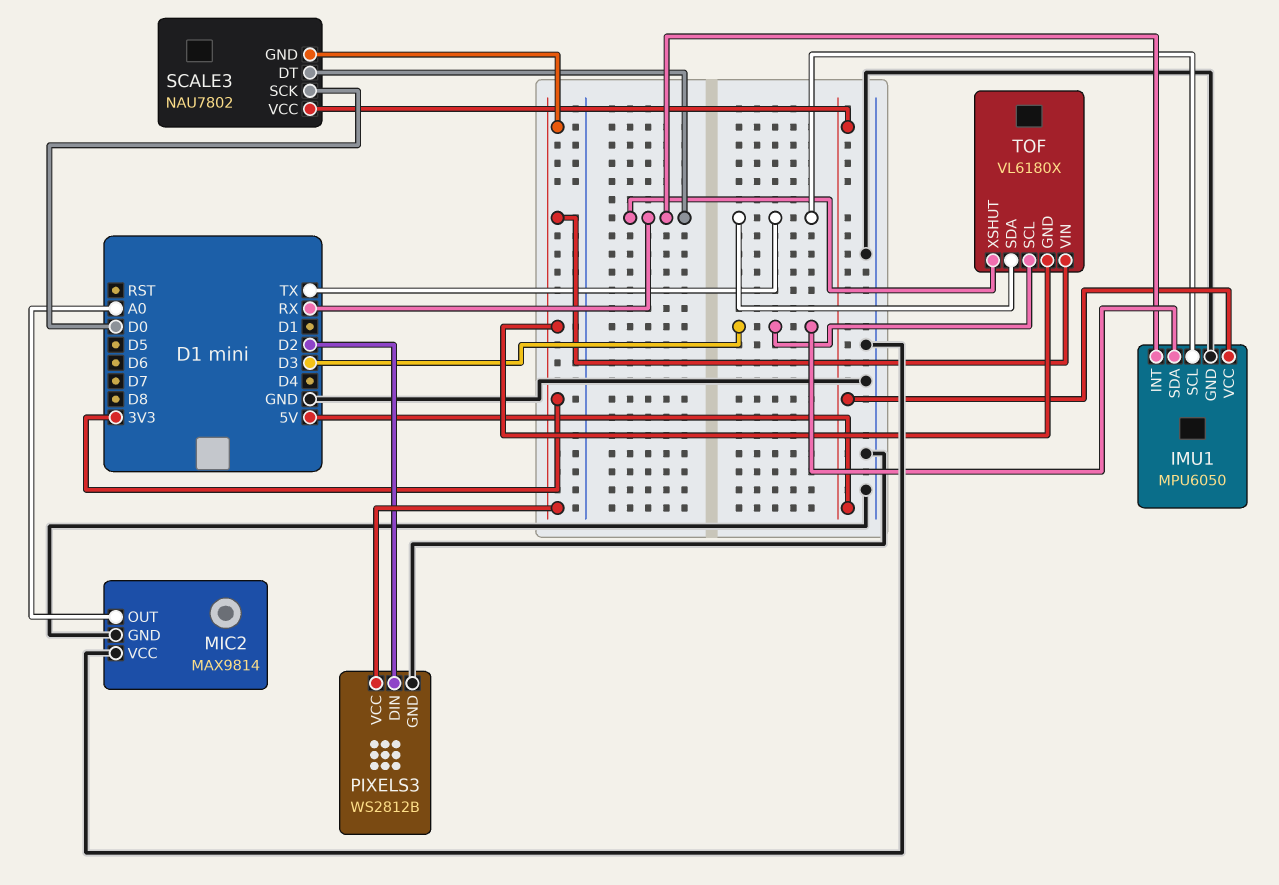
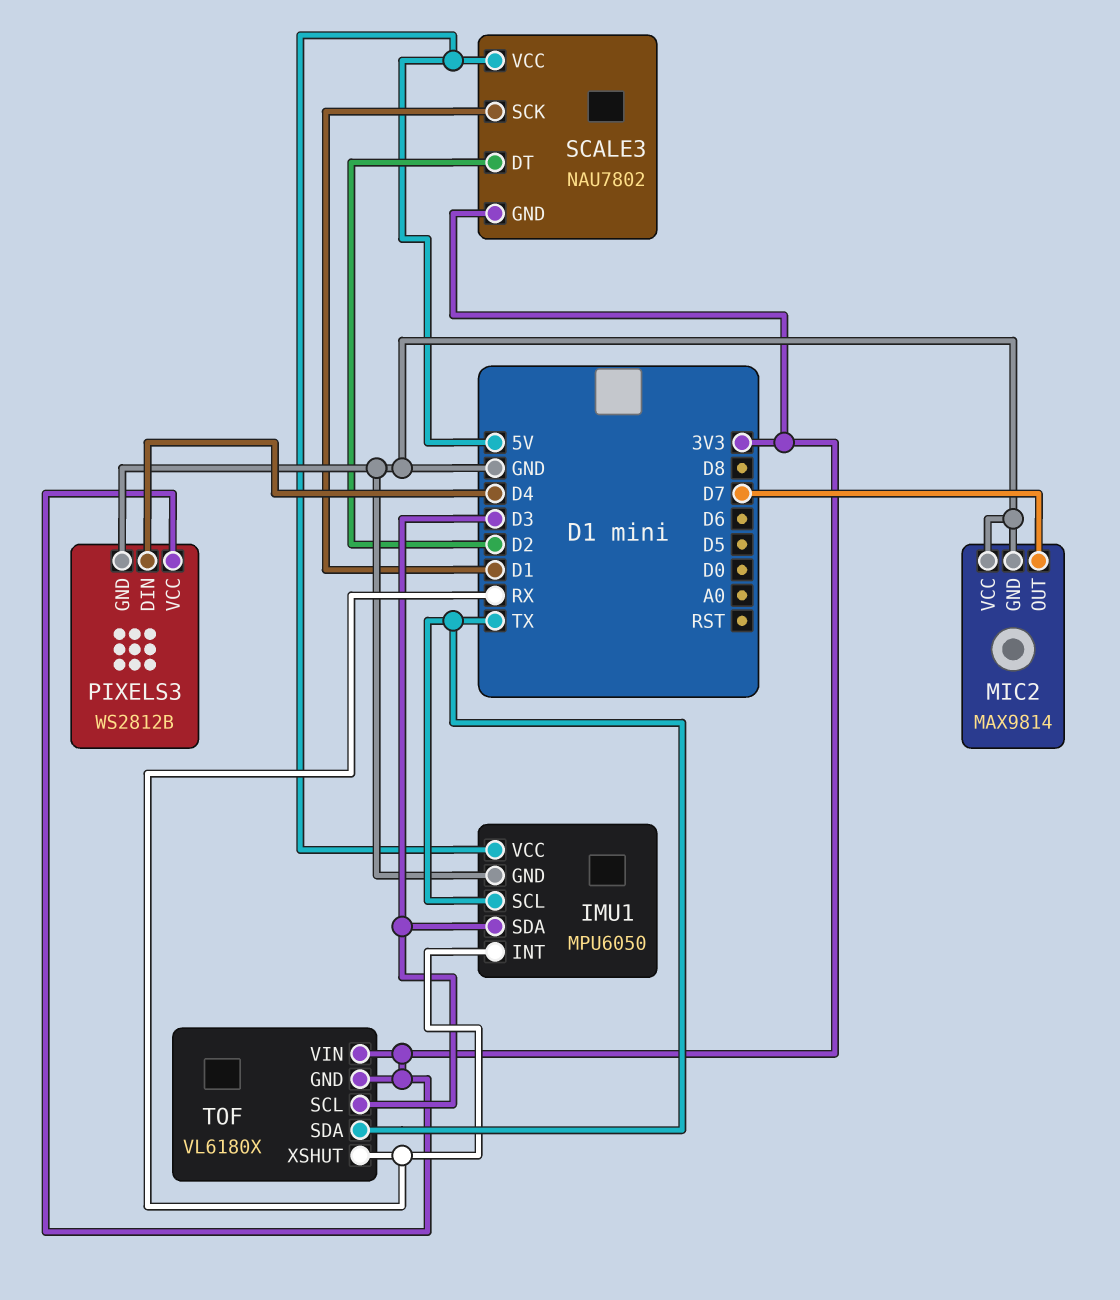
MIC2 pin OUT: A0 -> D7
PIXELS3 pin DIN: D2 -> D4
SCALE3 pin DT: RX -> D2
SCALE3 pin SCK: D0 -> D1

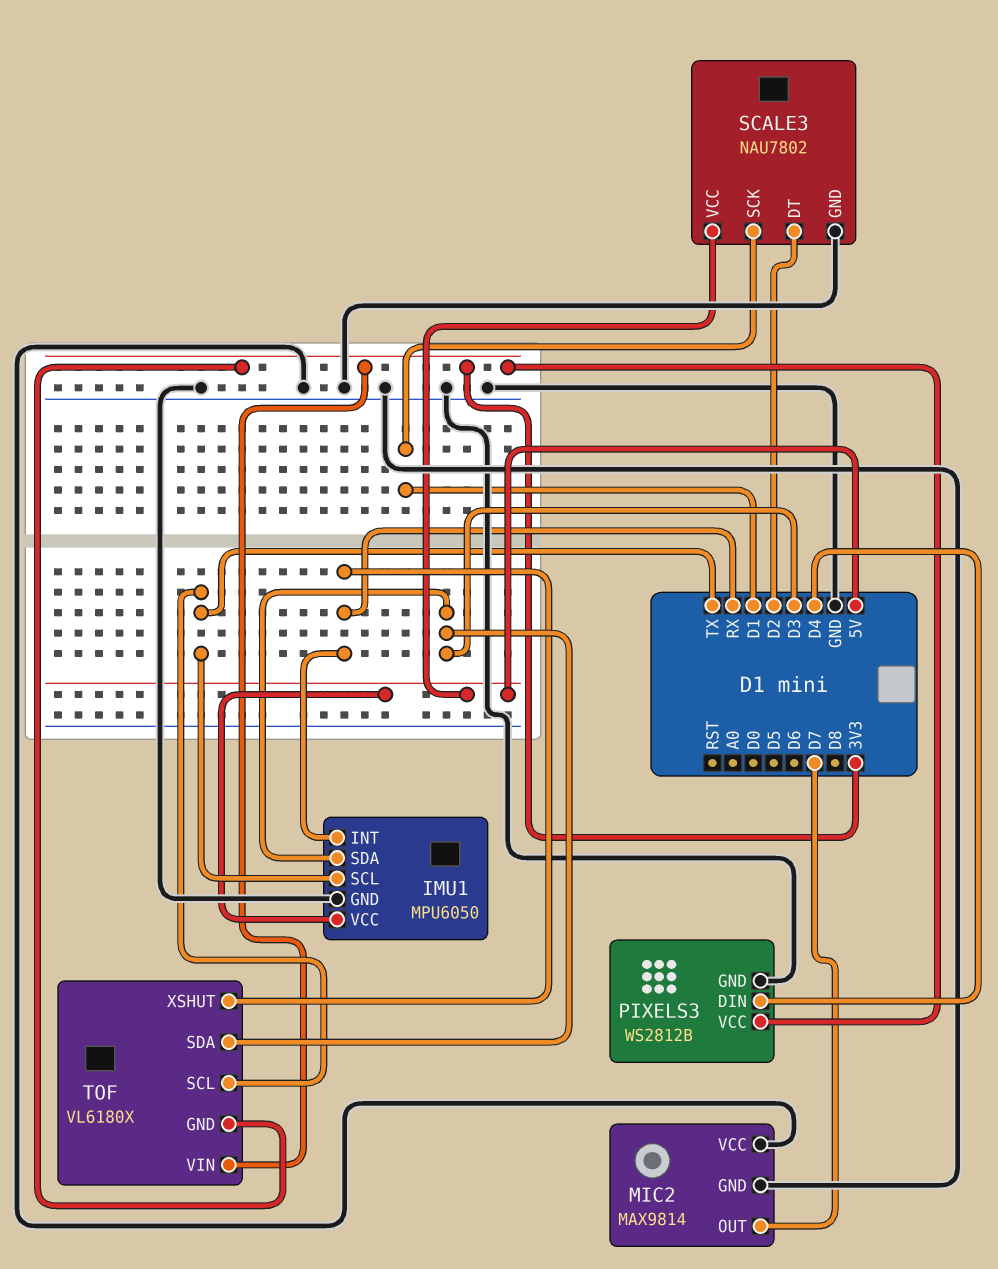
SCALE3 pin GND: 3V3 -> GND
TOF pin SCL: D3 -> TX
TOF pin SDA: TX -> D3

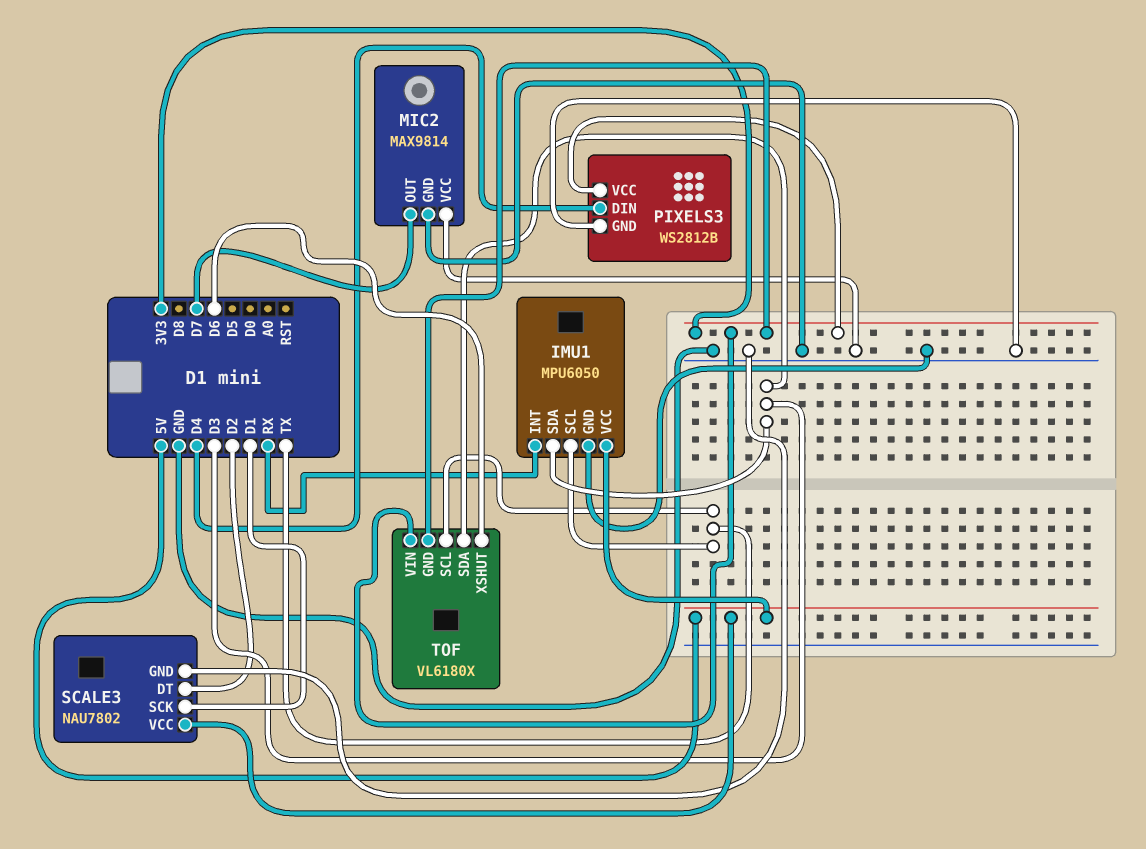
TOF pin XSHUT: RX -> D6

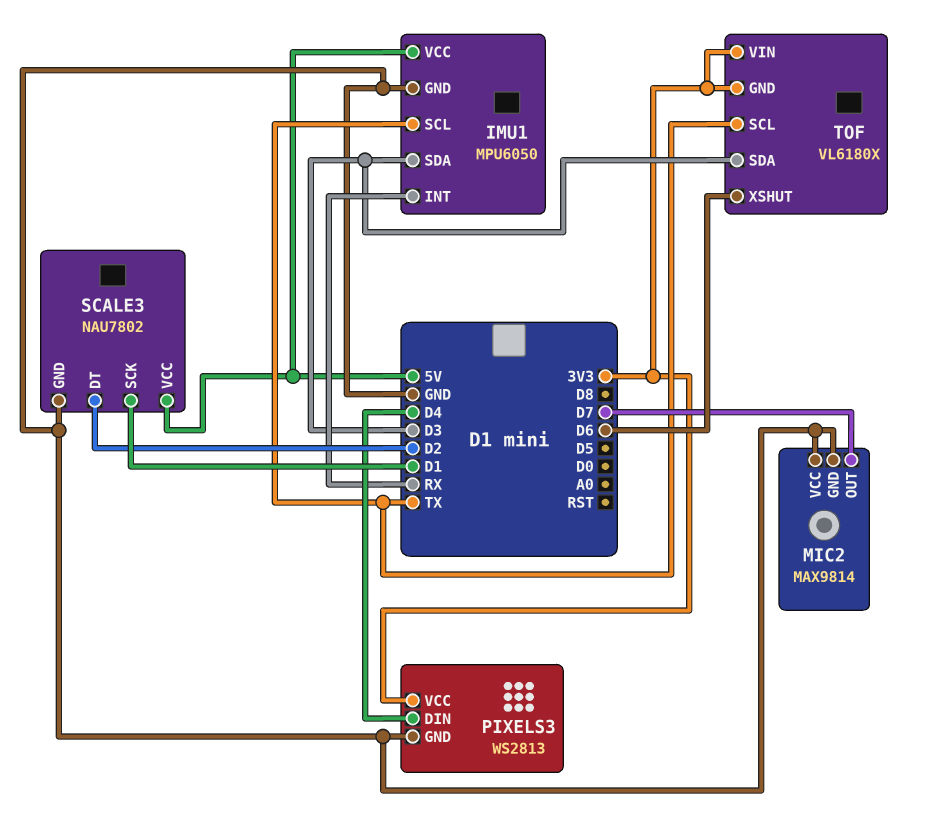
PIXELS3: WS2812B -> WS2813

